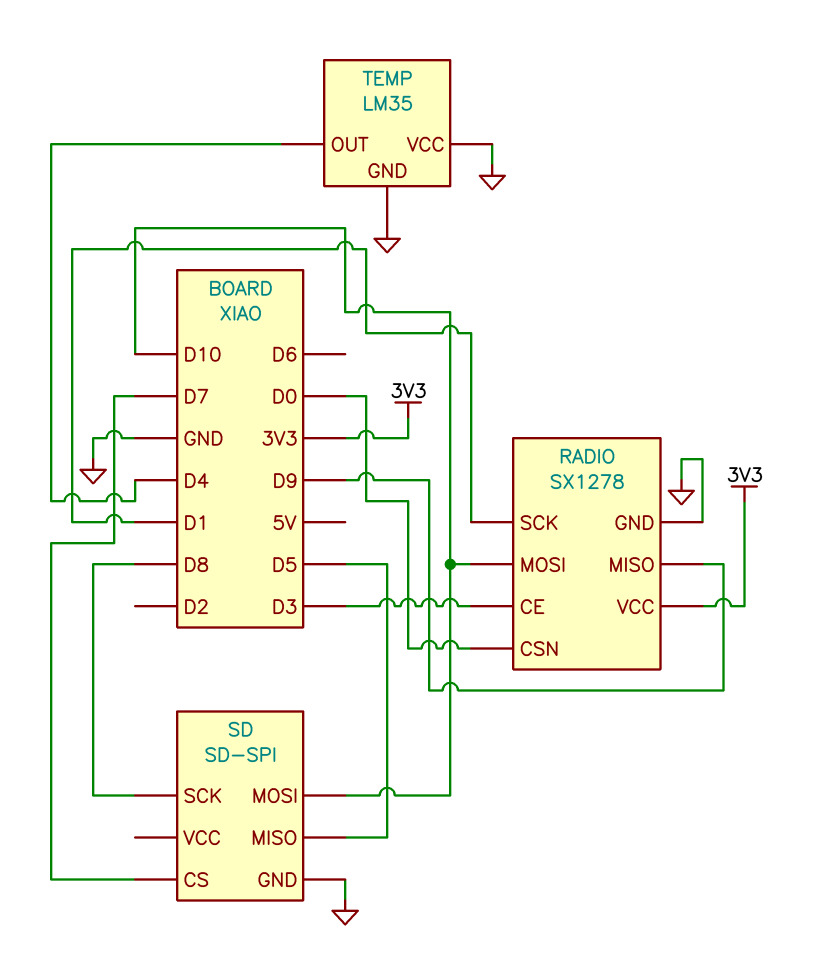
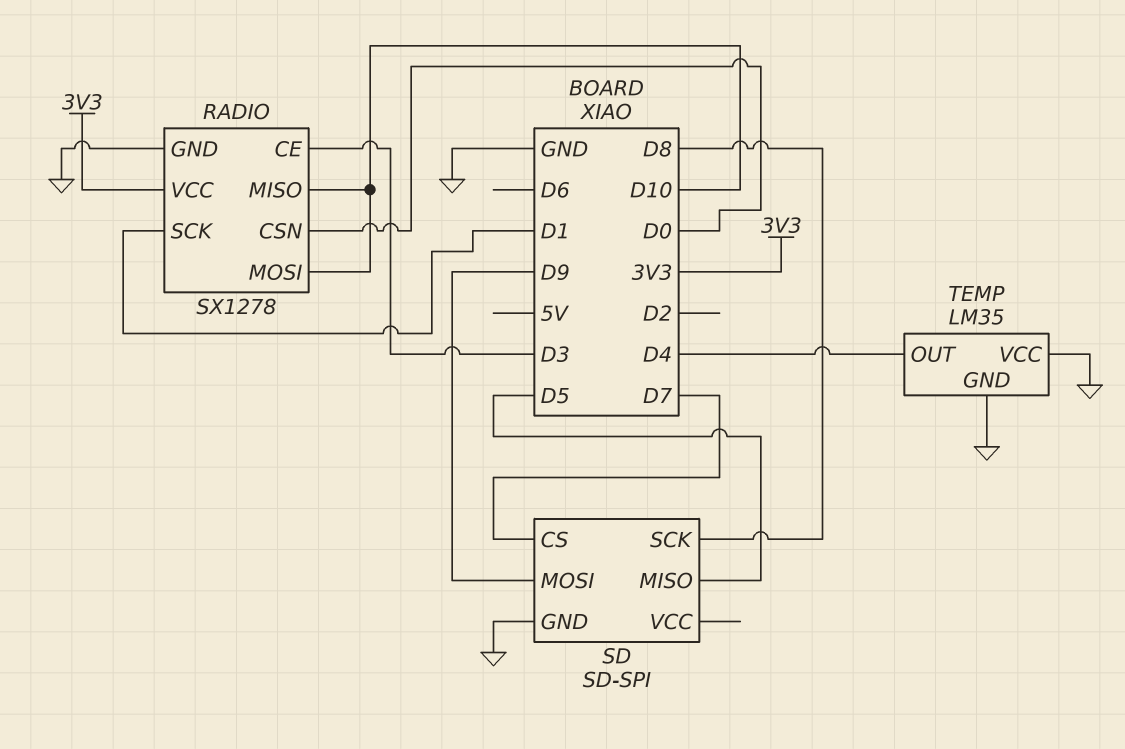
RADIO pin MISO: D9 -> D10
SD pin MOSI: D10 -> D9

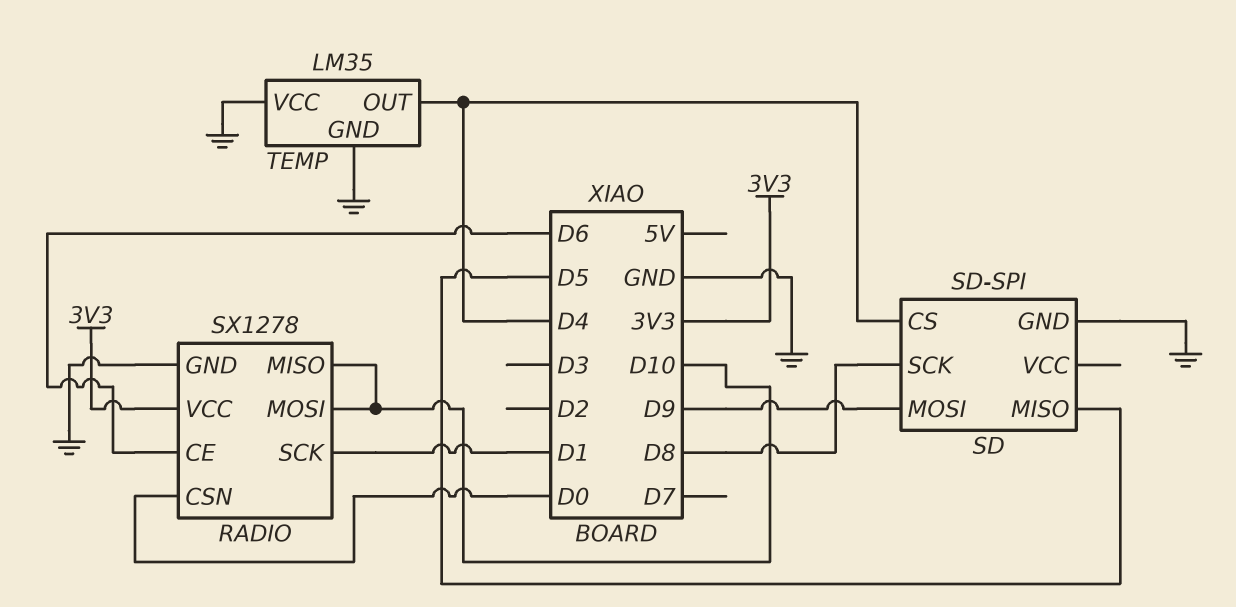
RADIO pin CE: D3 -> D6
SD pin CS: D7 -> D4

